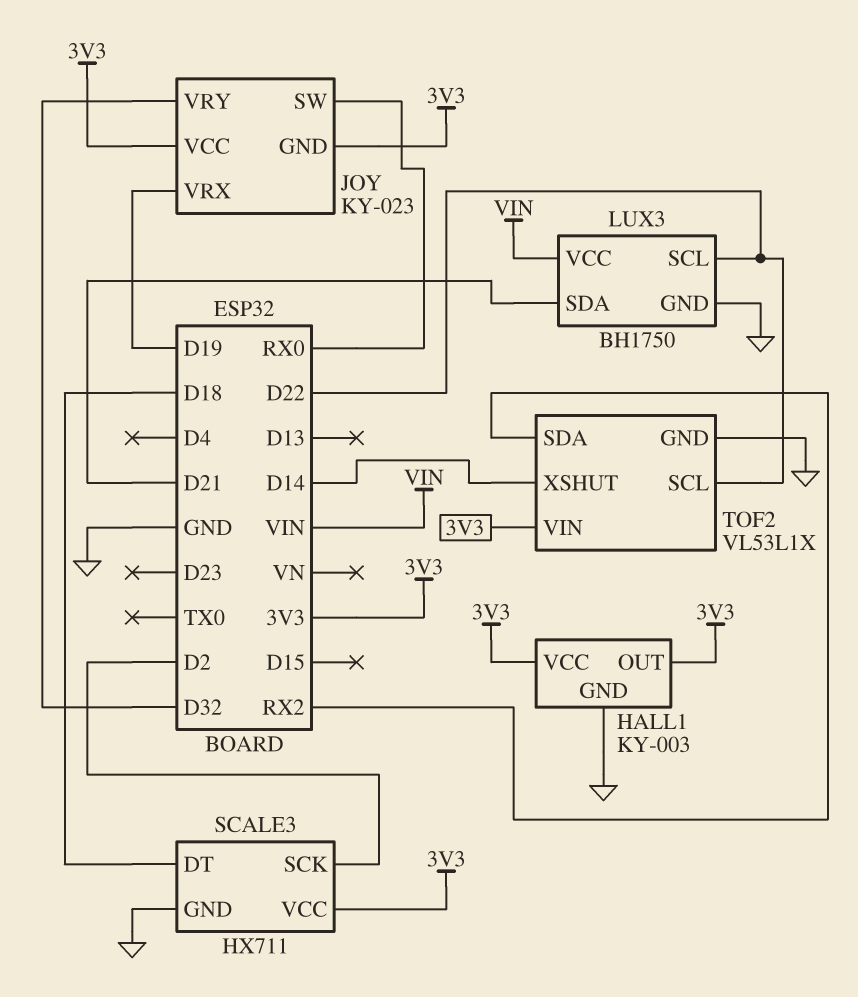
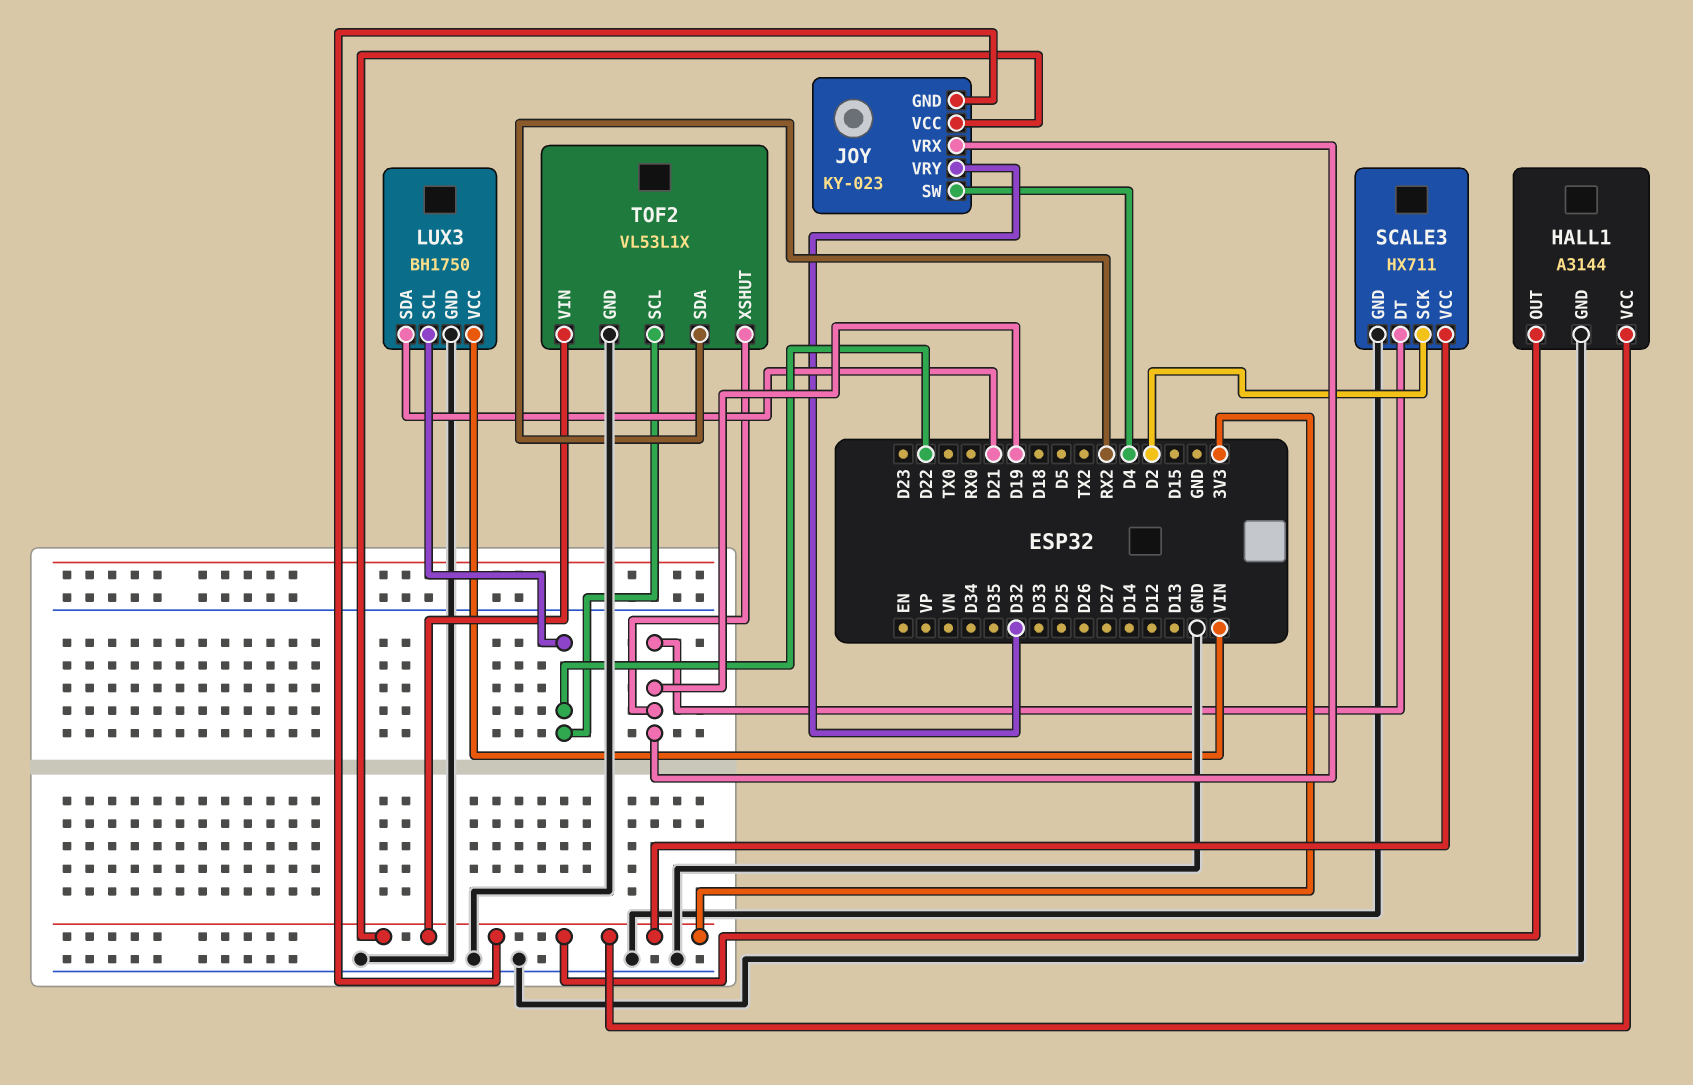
HALL1: KY-003 -> A3144
JOY pin SW: RX0 -> D4
SCALE3 pin DT: D18 -> D19
TOF2 pin XSHUT: D14 -> D19

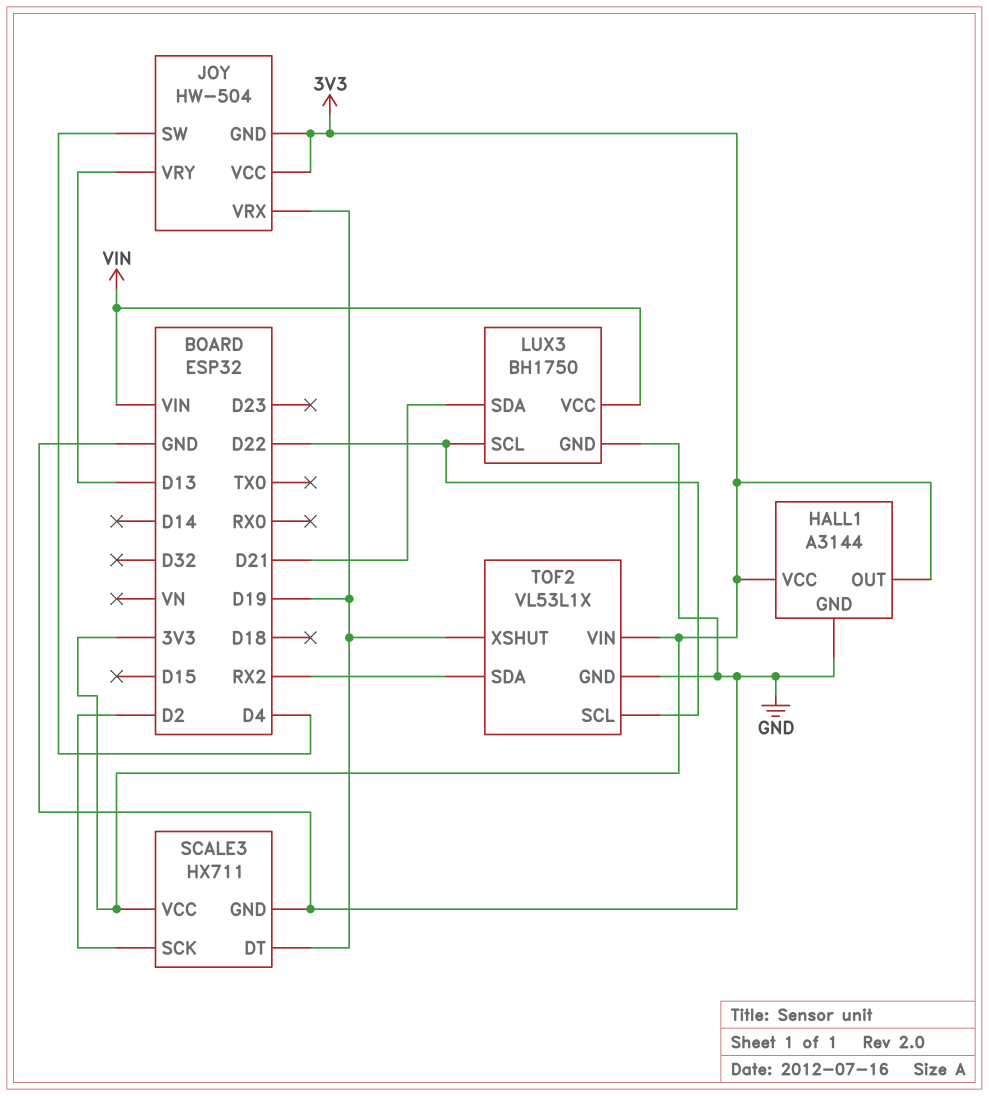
JOY: KY-023 -> HW-504
JOY pin VRY: D32 -> D13

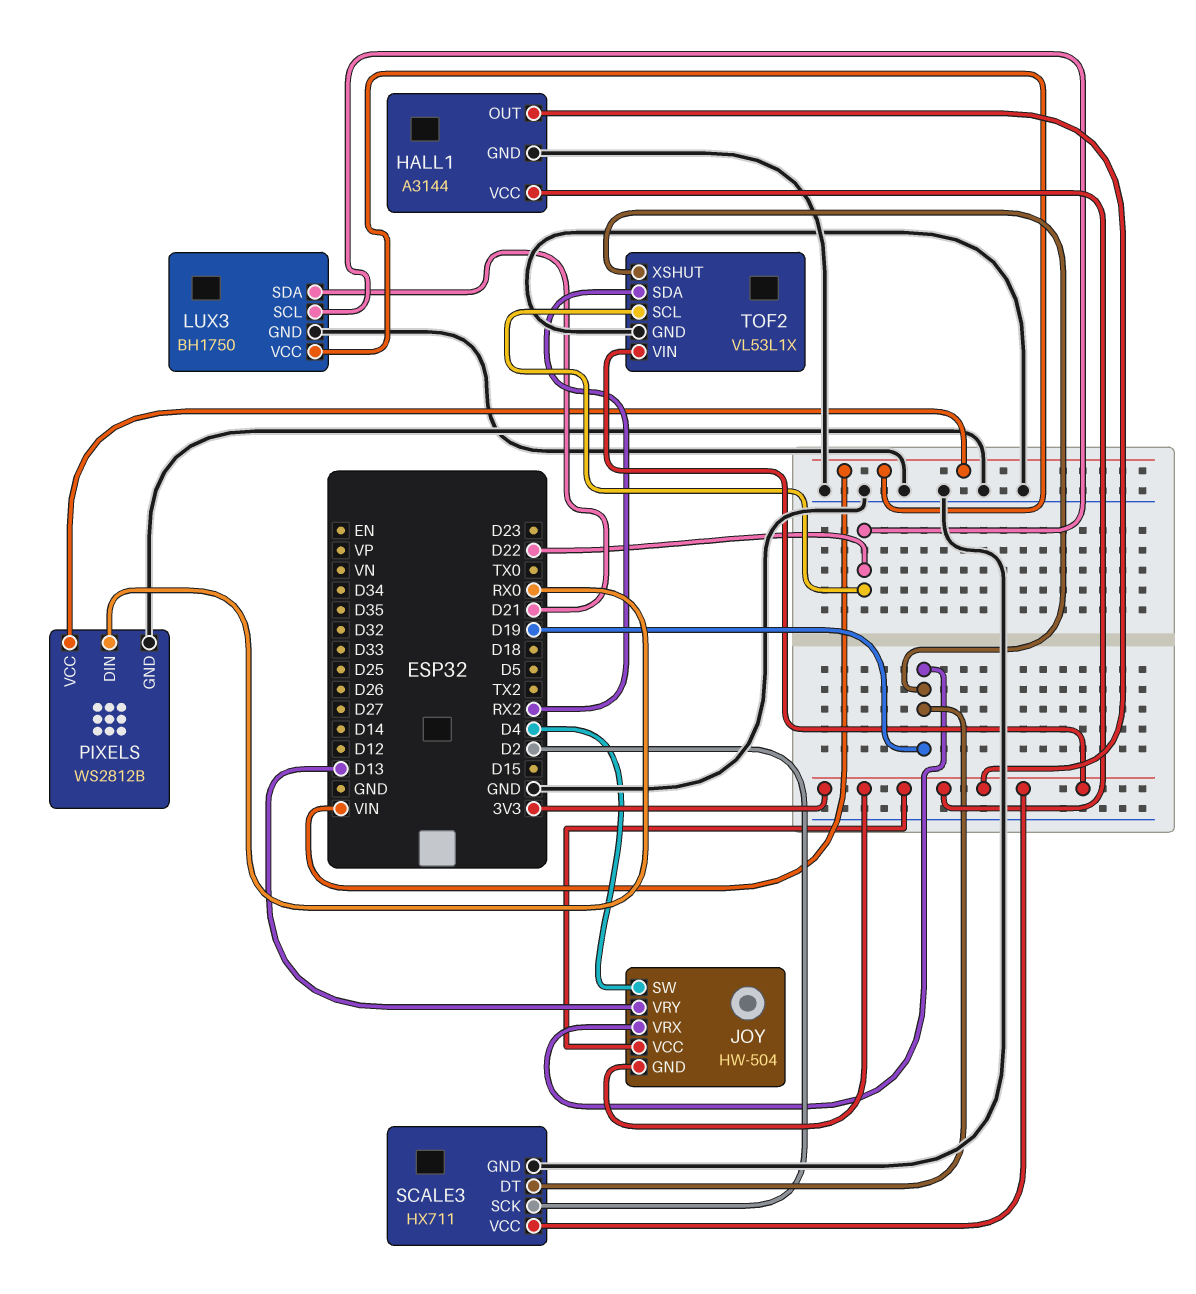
PIXELS: none -> WS2812B
PIXELS pin DIN: none -> RX0
PIXELS pin GND: none -> GND
PIXELS pin VCC: none -> VIN

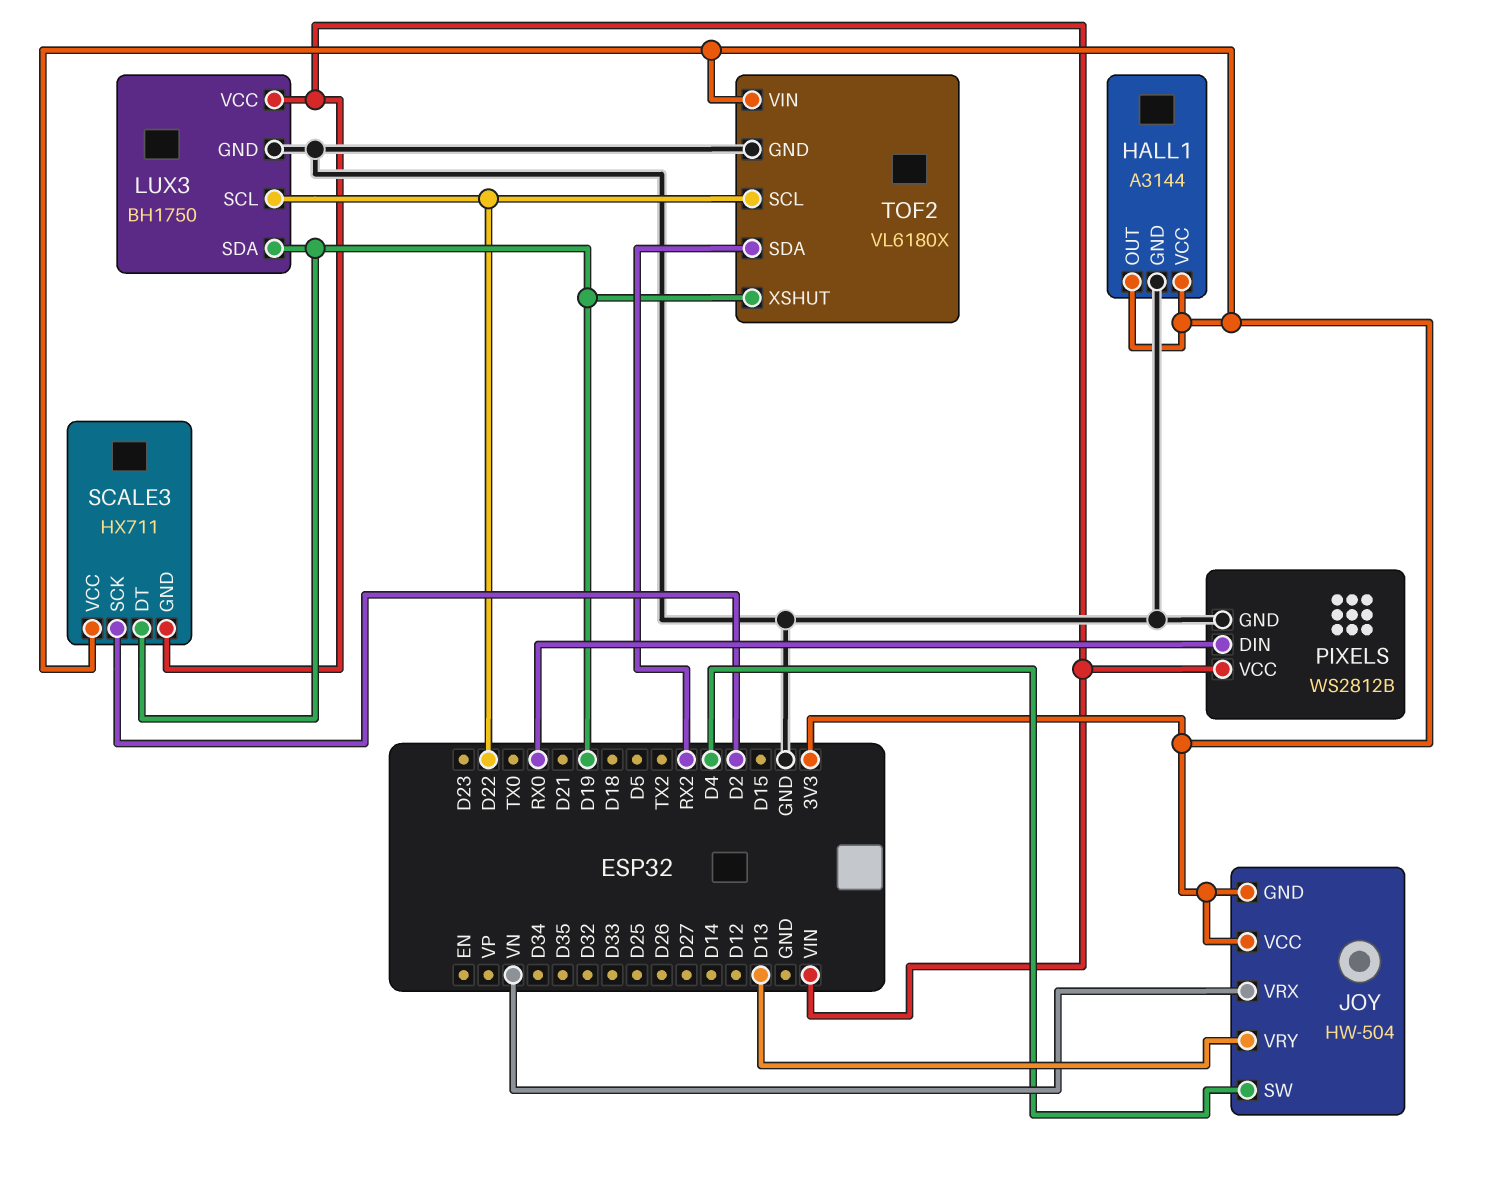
JOY pin VRX: D19 -> VN
LUX3 pin SDA: D21 -> D19
SCALE3 pin GND: GND -> VIN
TOF2: VL53L1X -> VL6180X

